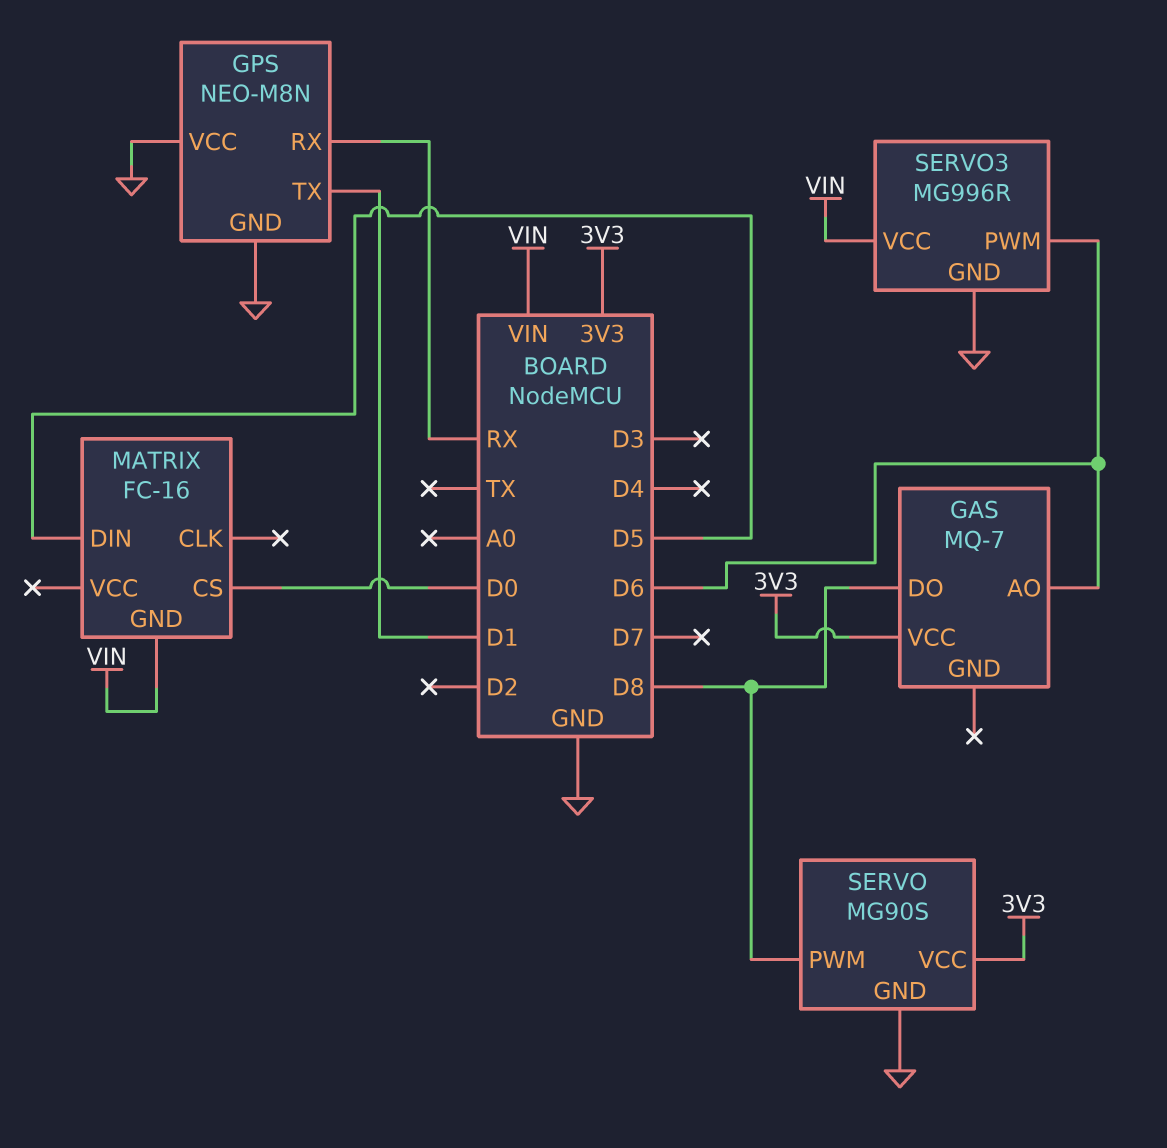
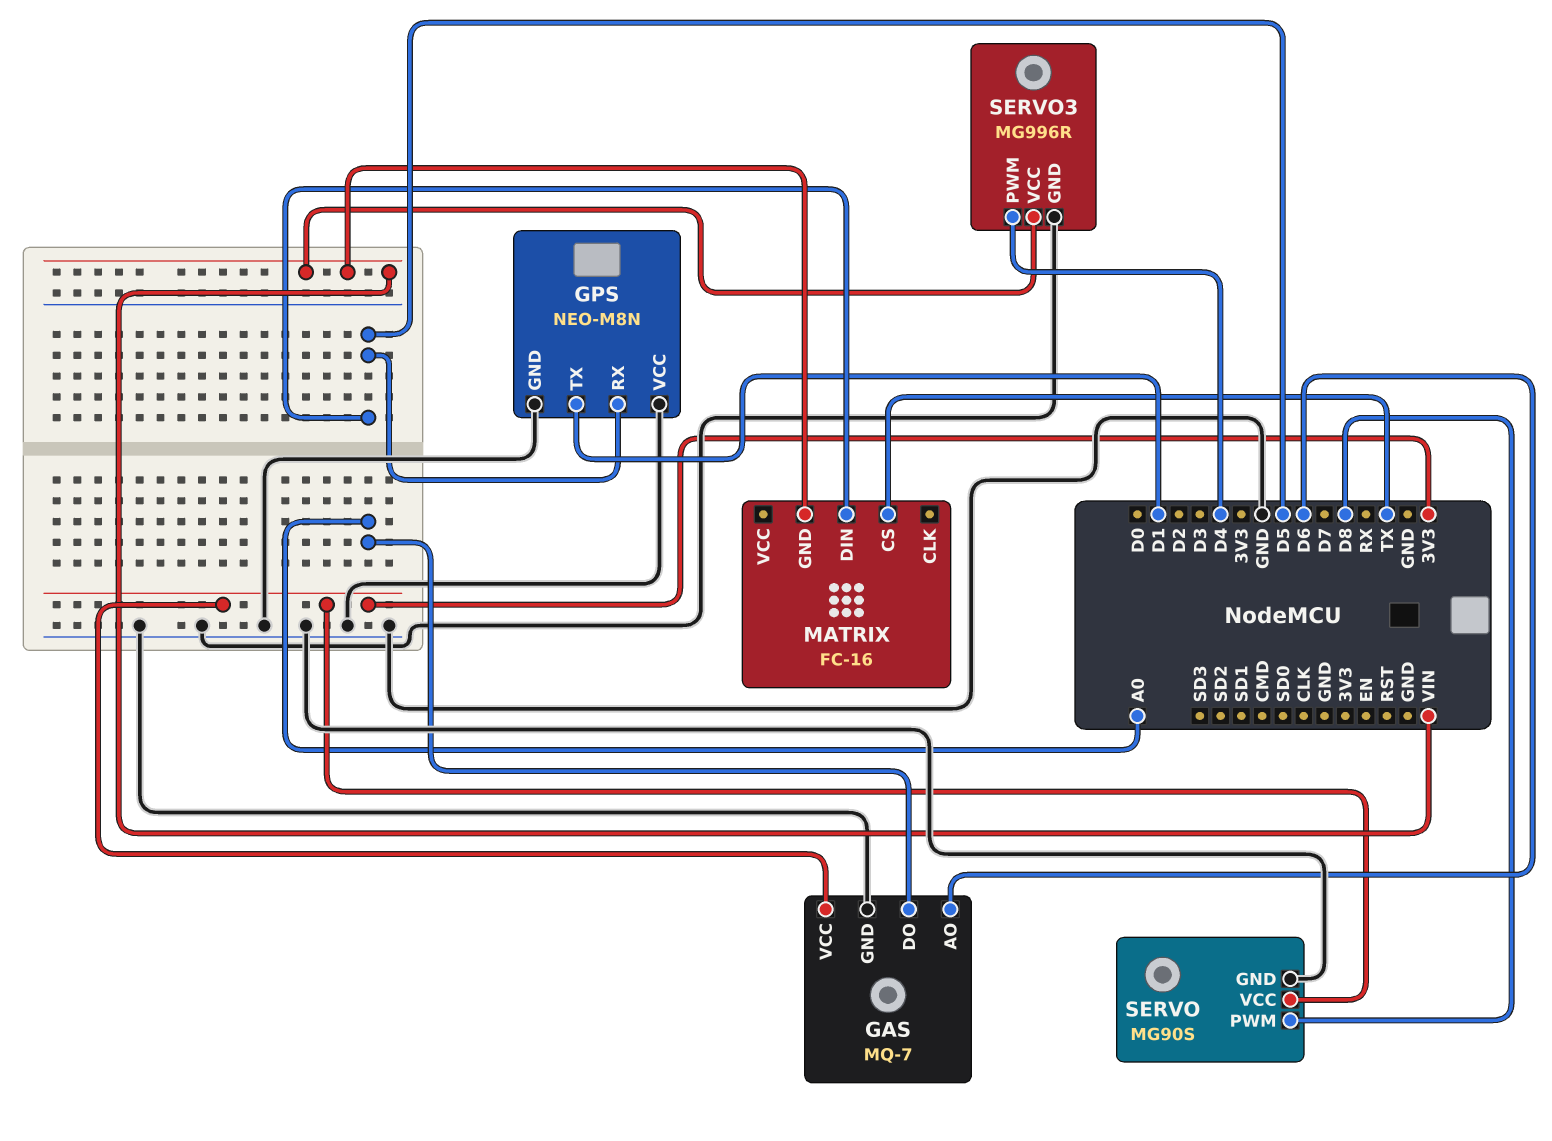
GAS pin DO: D8 -> A0
GAS pin GND: none -> GND
GPS pin RX: RX -> D5
MATRIX pin CS: D0 -> TX
SERVO3 pin PWM: D6 -> D4

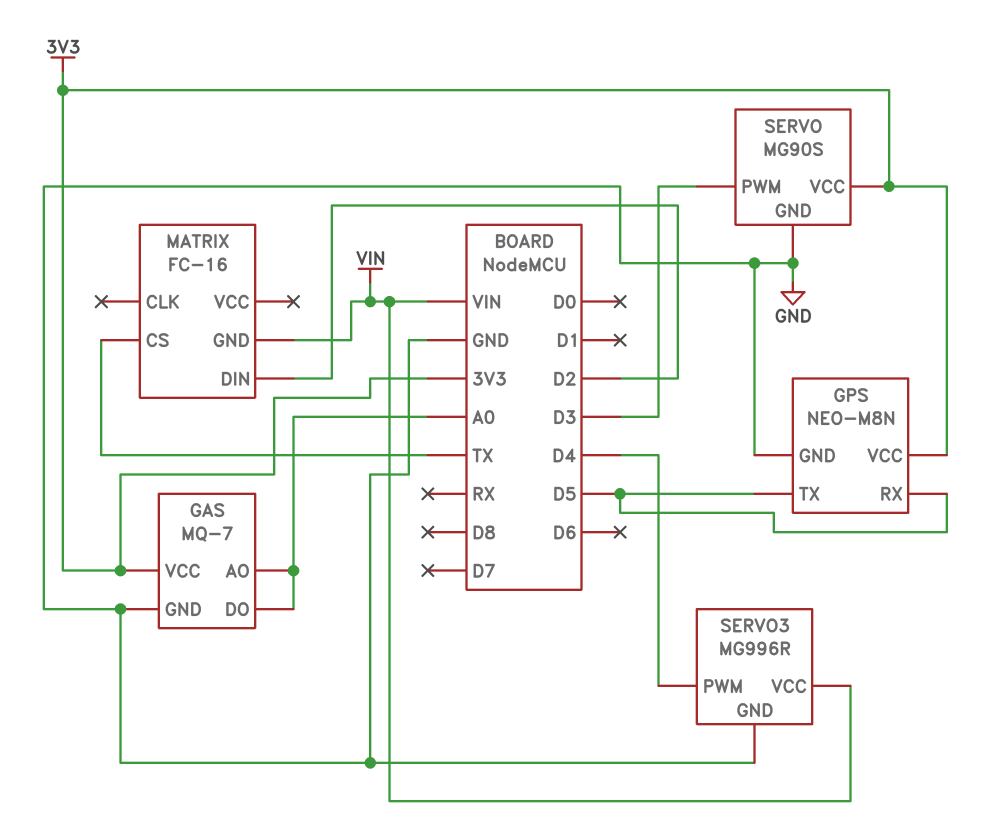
GAS pin AO: D6 -> A0
GPS pin TX: D1 -> D5
GPS pin VCC: GND -> 3V3
MATRIX pin DIN: D5 -> D2
SERVO pin PWM: D8 -> D3

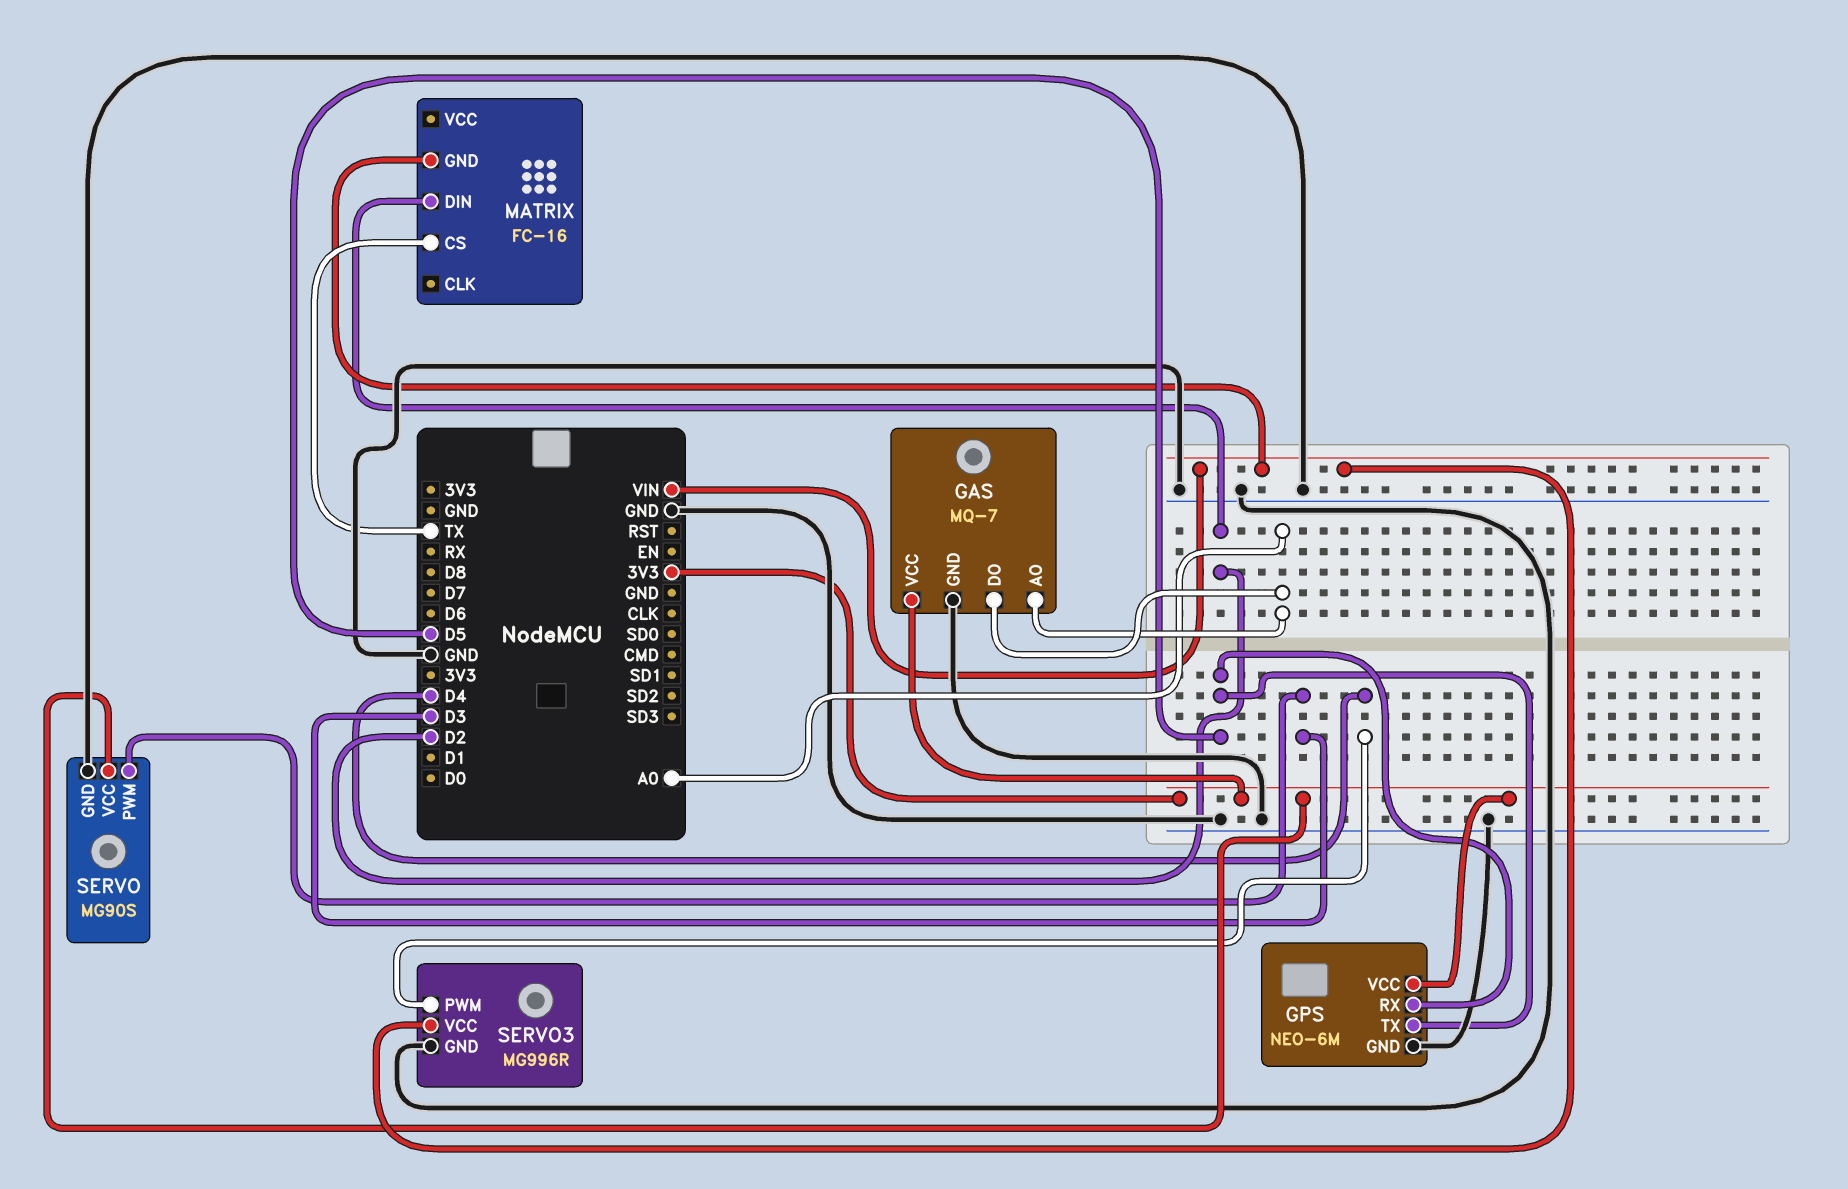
GPS: NEO-M8N -> NEO-6M

